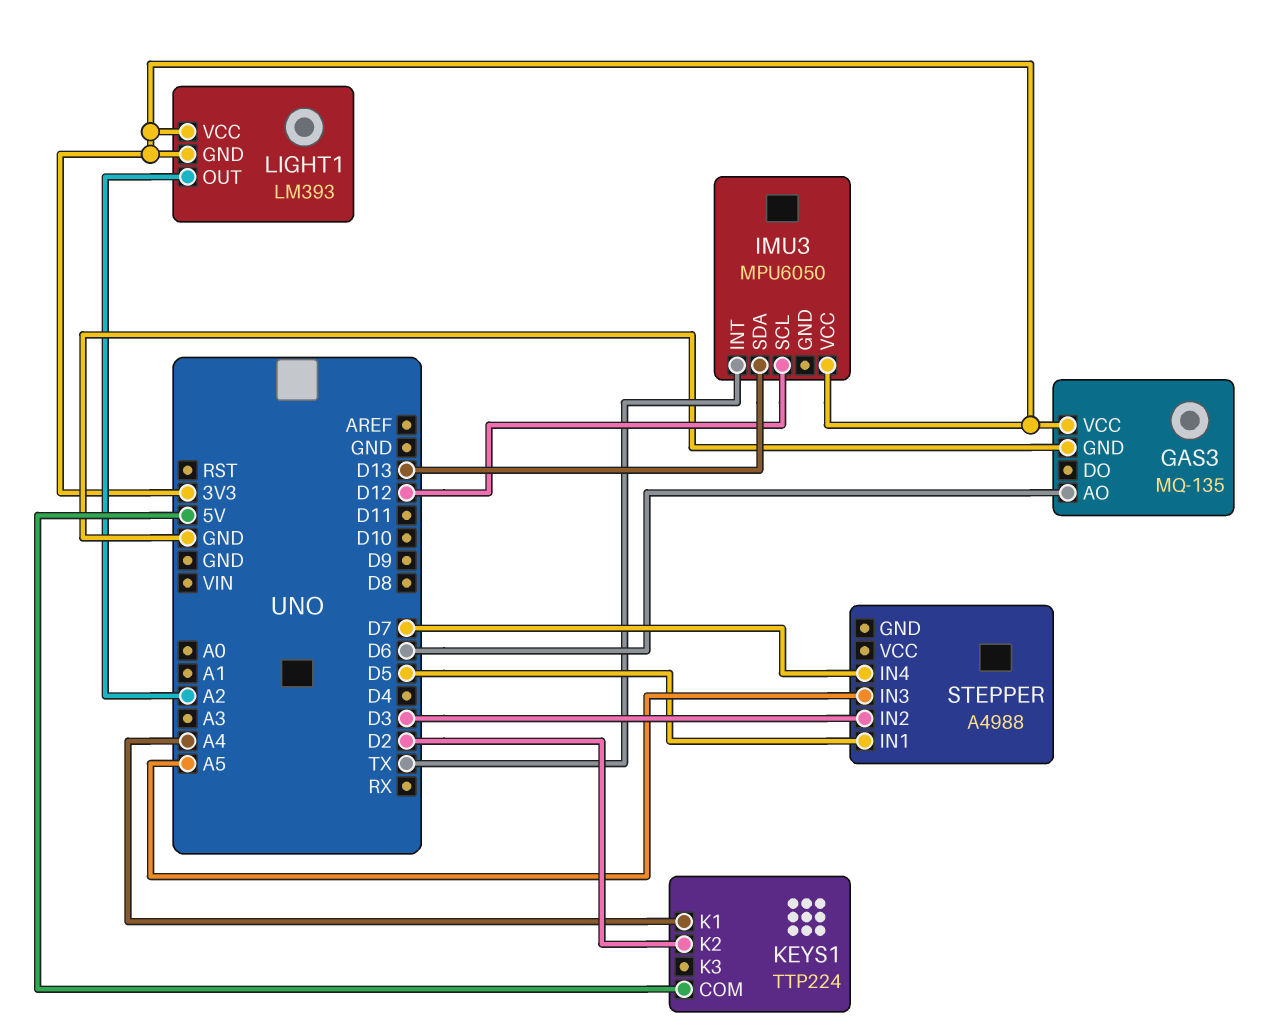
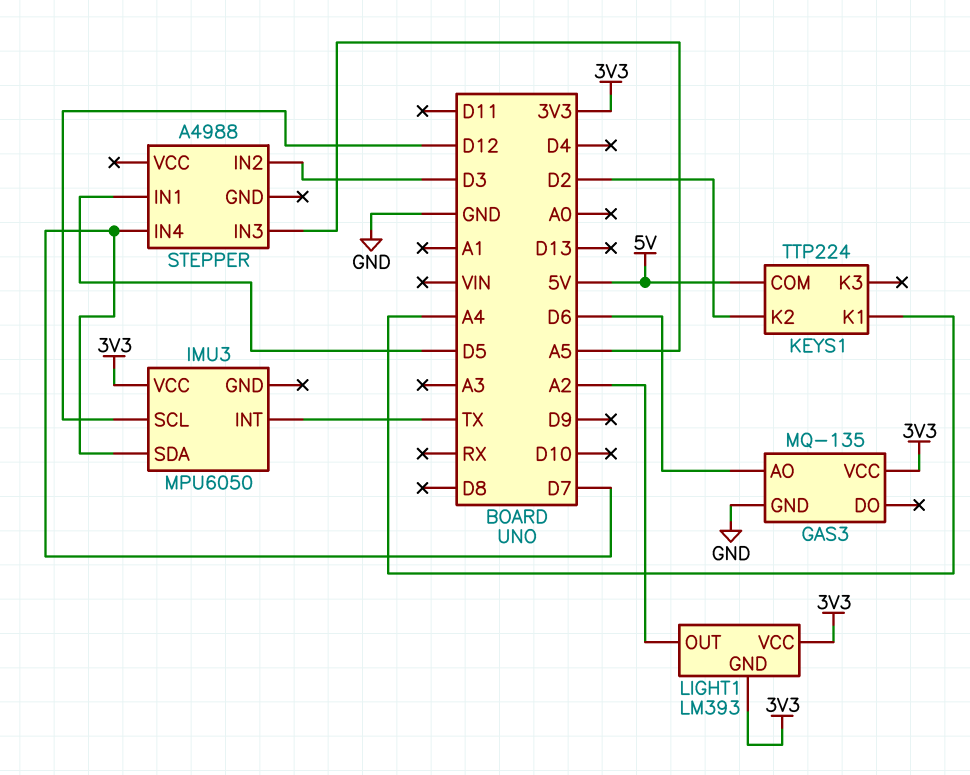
IMU3 pin SDA: D13 -> D7

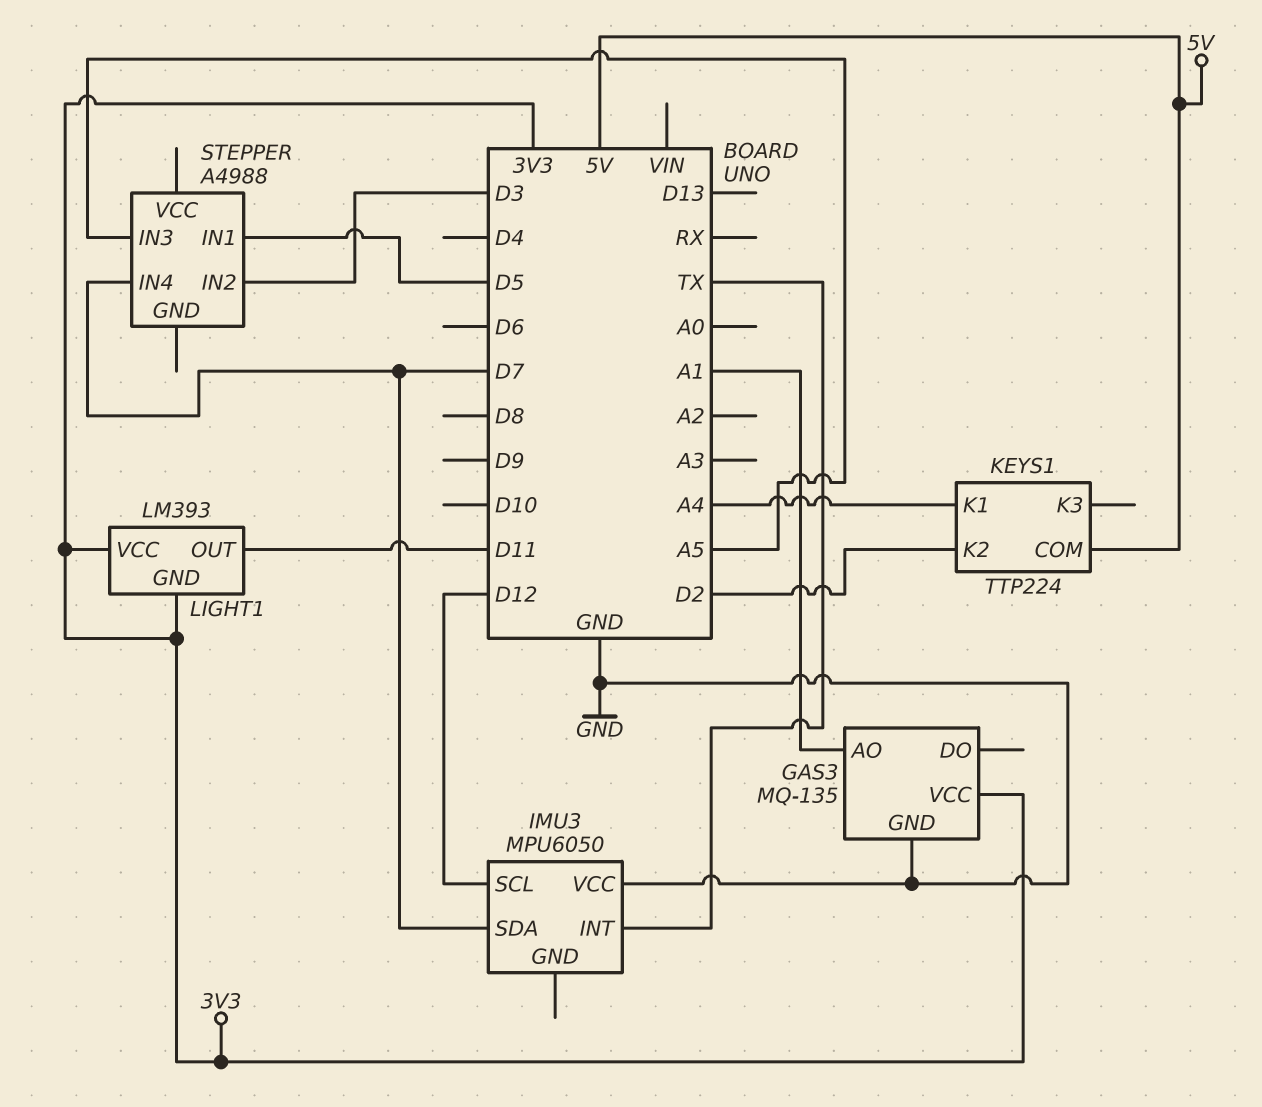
GAS3 pin AO: D6 -> A1
IMU3 pin VCC: 3V3 -> GND
LIGHT1 pin OUT: A2 -> D11

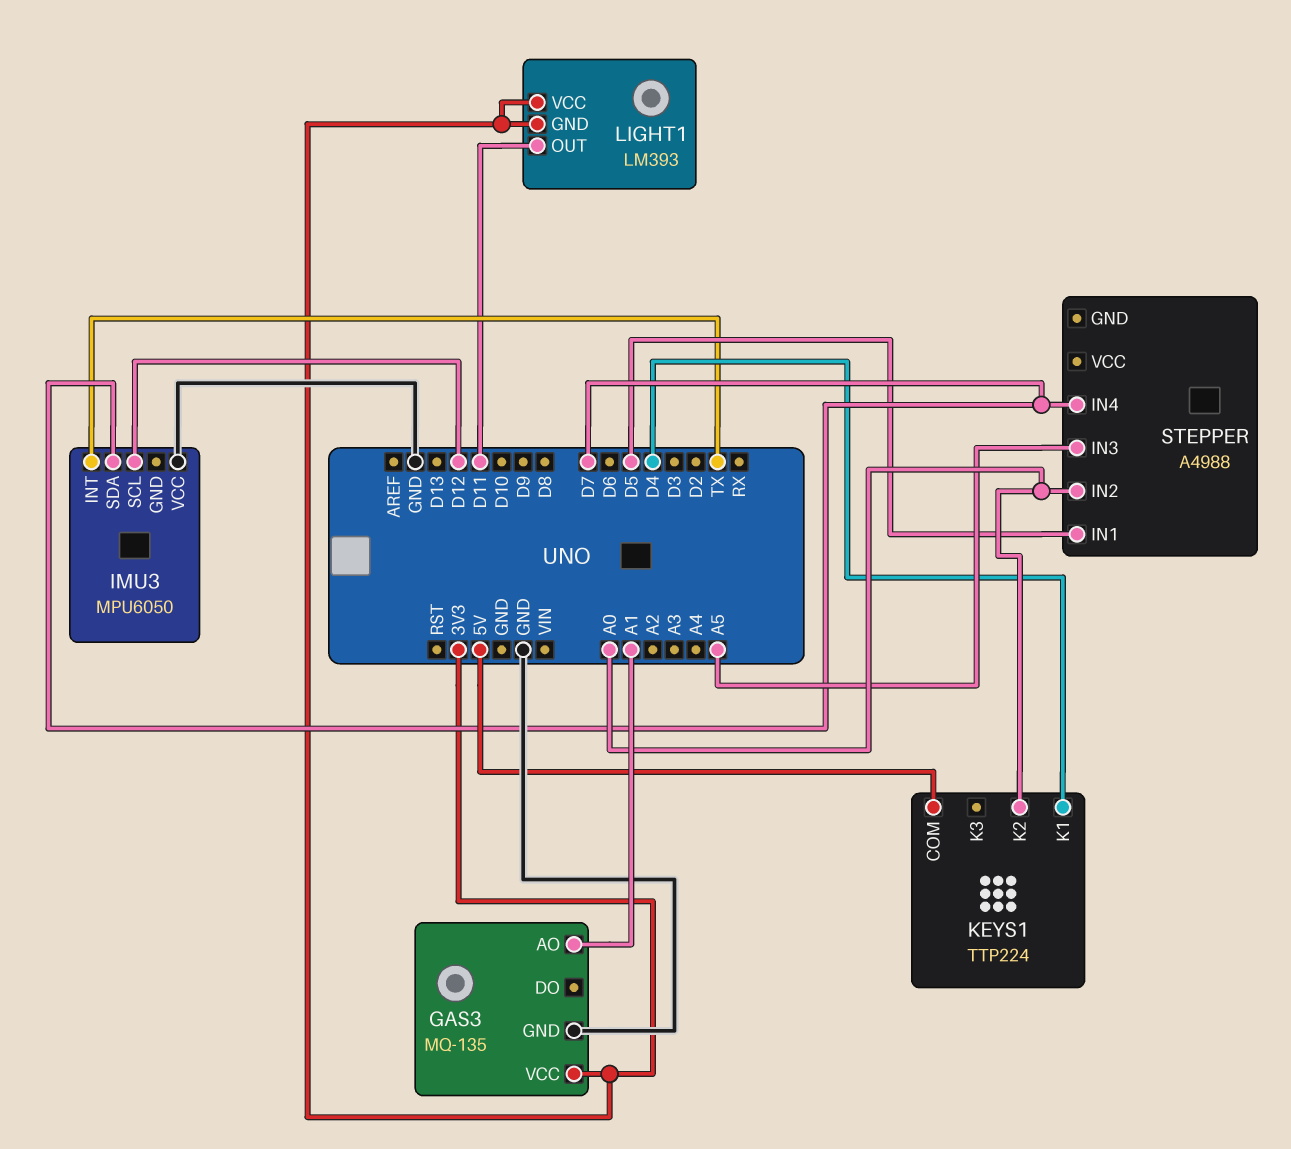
KEYS1 pin K1: A4 -> D4
KEYS1 pin K2: D2 -> A0
STEPPER pin IN2: D3 -> A0

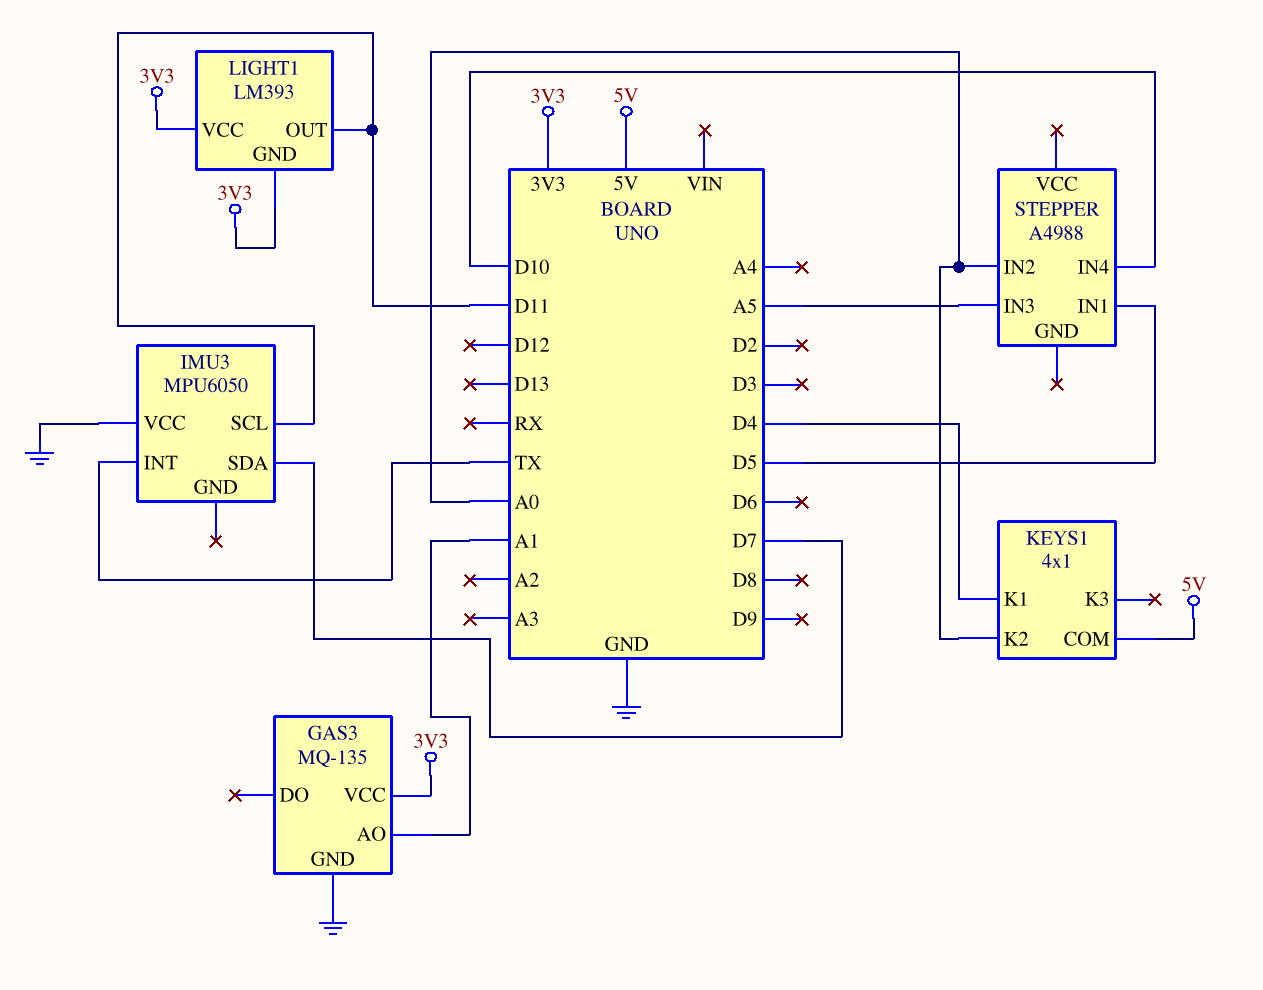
IMU3 pin SCL: D12 -> D11
KEYS1: TTP224 -> 4x1
STEPPER pin IN4: D7 -> D10

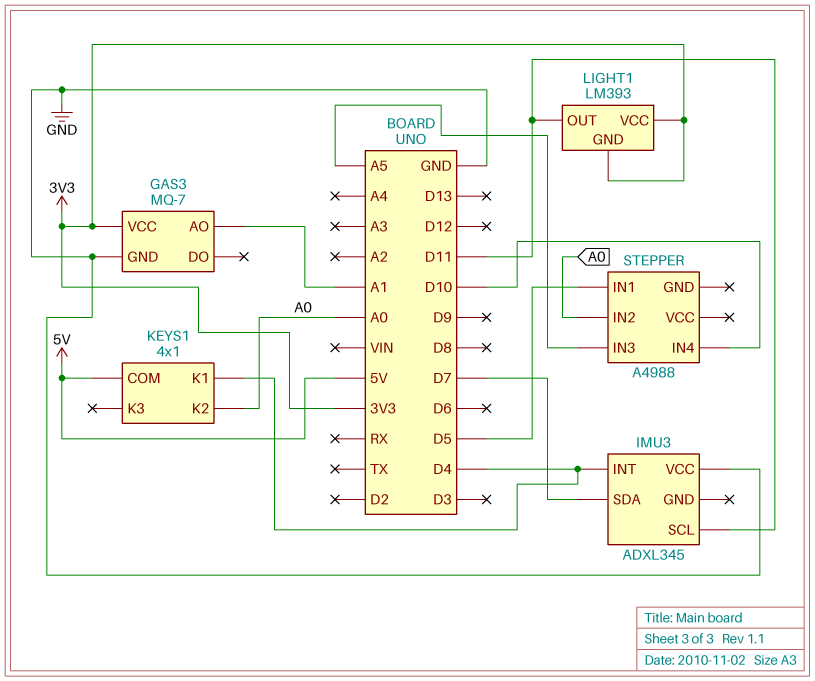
GAS3: MQ-135 -> MQ-7
IMU3: MPU6050 -> ADXL345
IMU3 pin INT: TX -> D4

